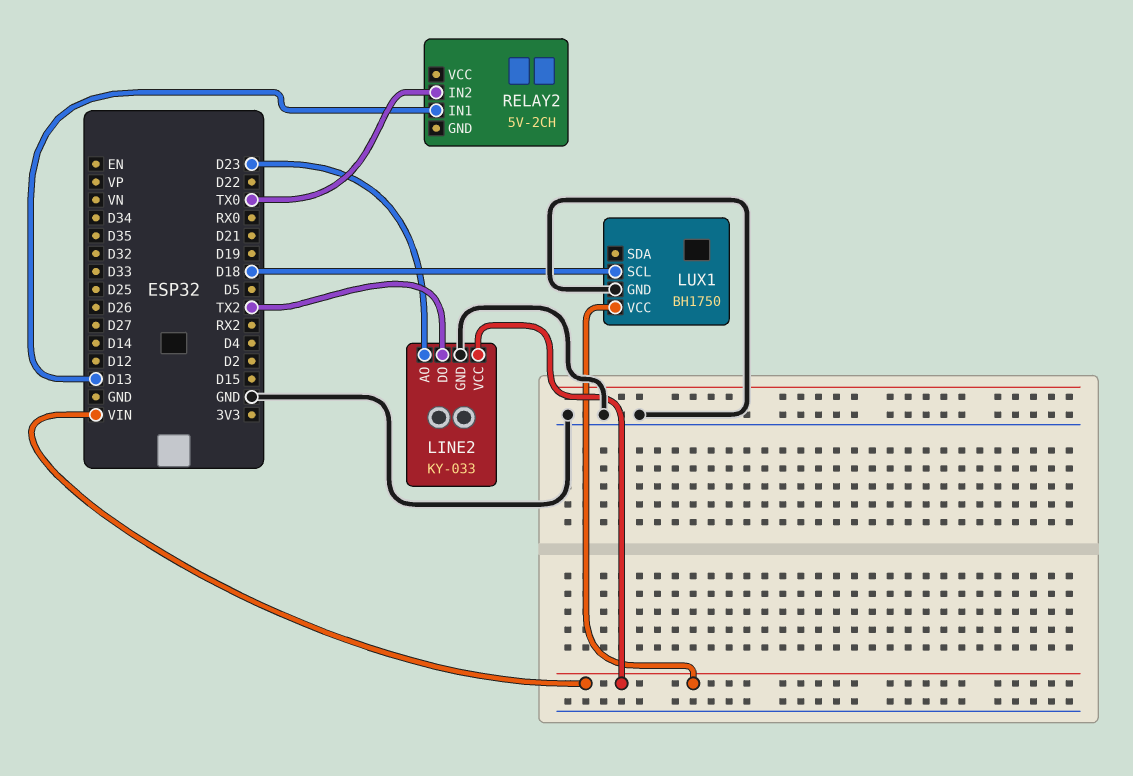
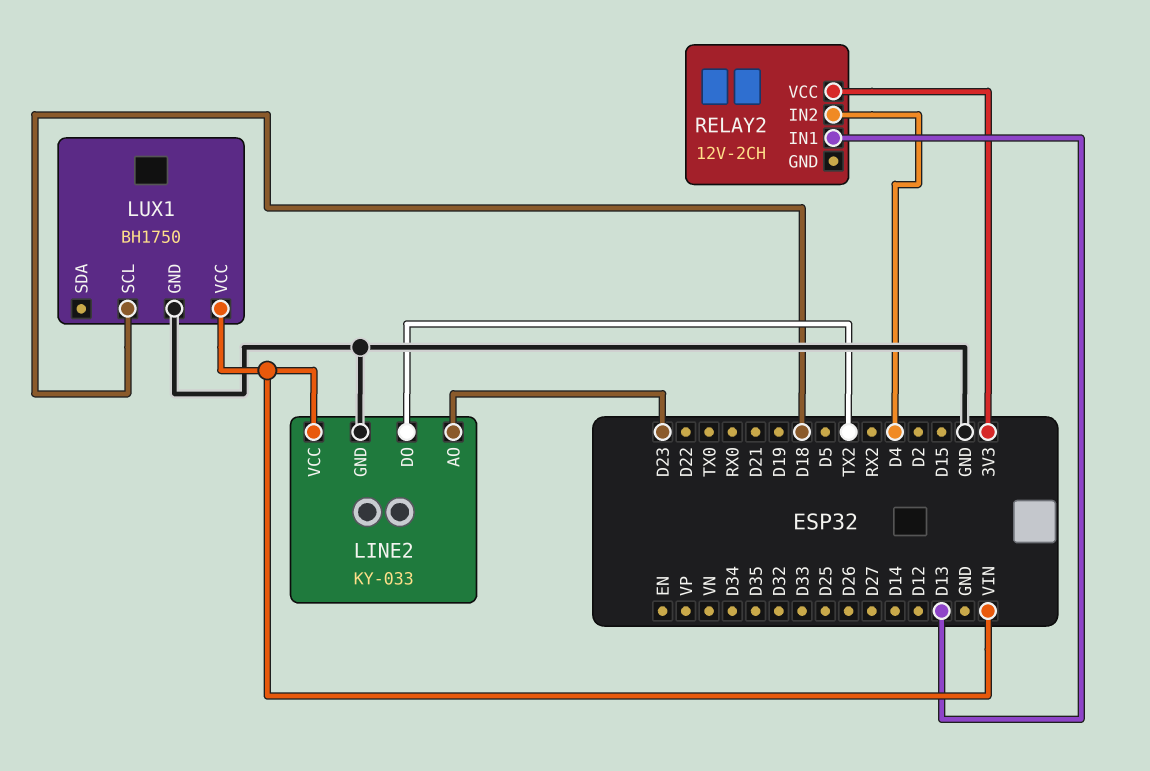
RELAY2: 5V-2CH -> 12V-2CH
RELAY2 pin IN2: TX0 -> D4
RELAY2 pin VCC: none -> 3V3

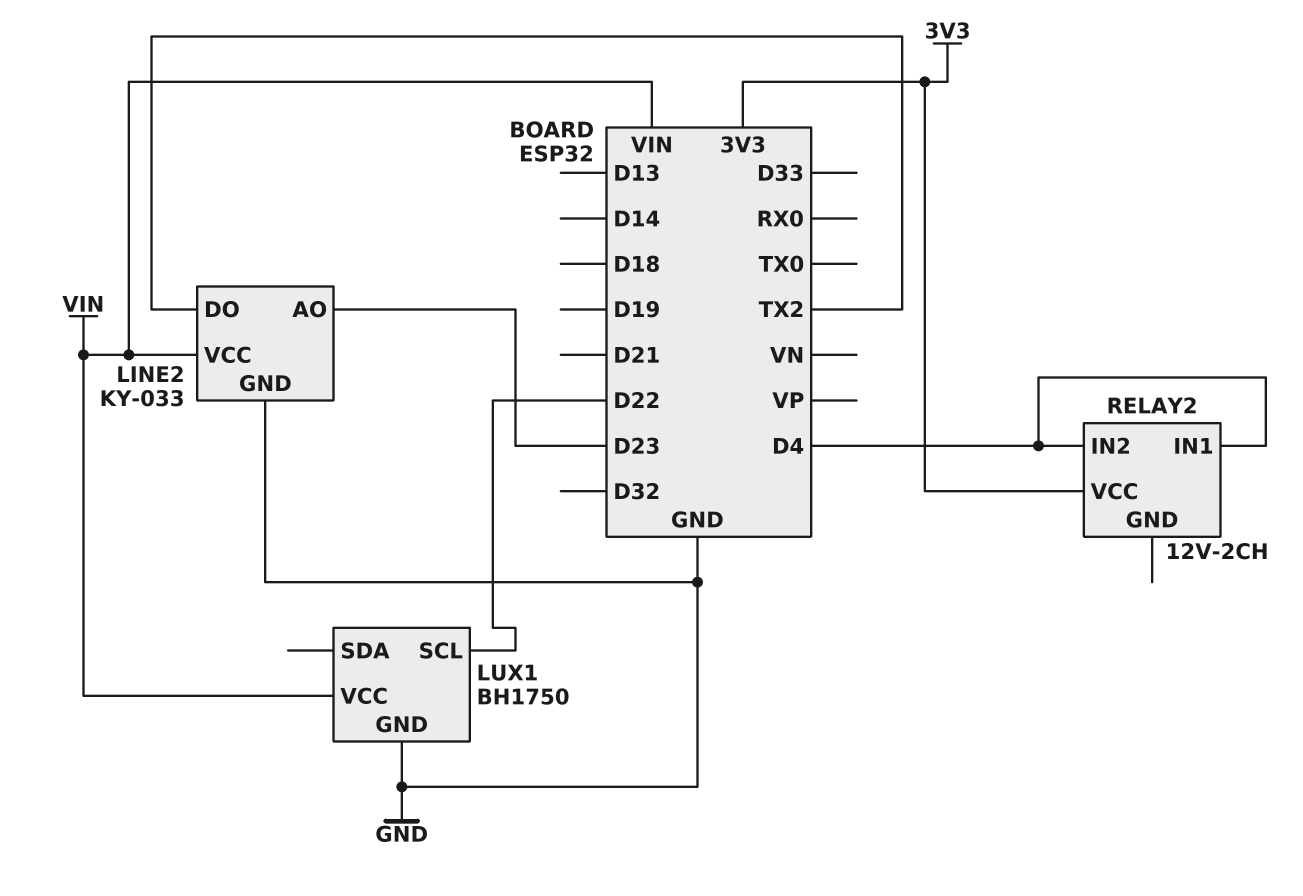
LUX1 pin SCL: D18 -> D22
RELAY2 pin IN1: D13 -> D4

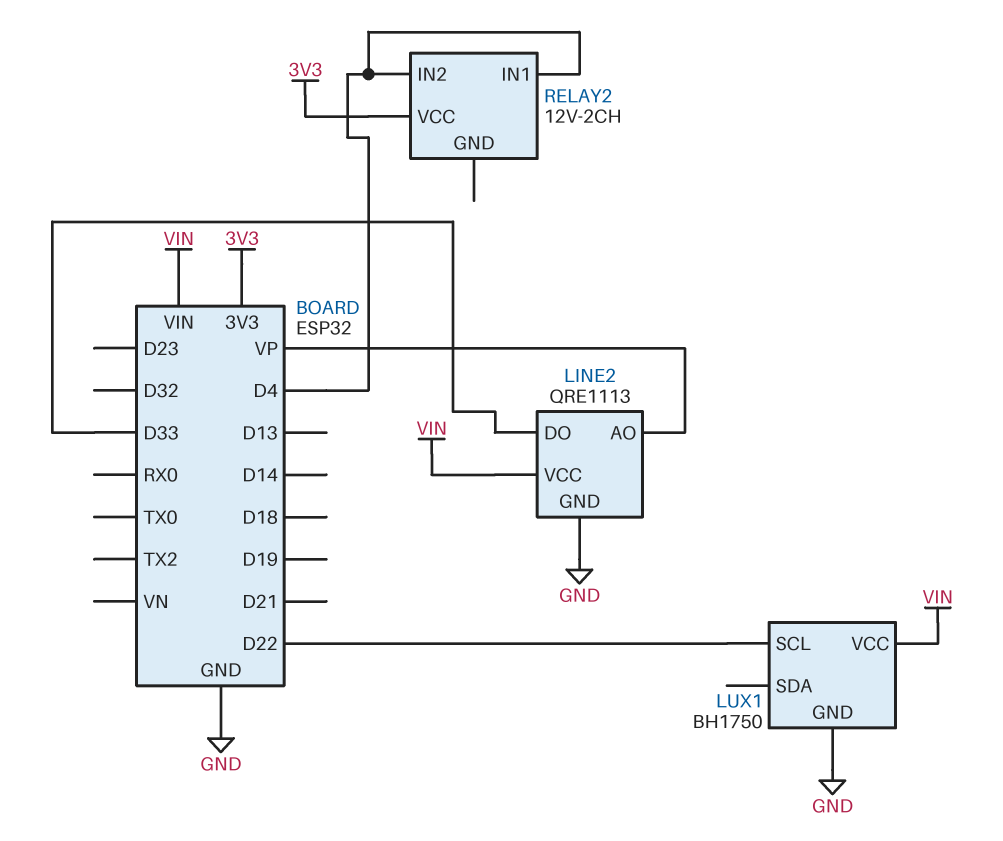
LINE2: KY-033 -> QRE1113
LINE2 pin AO: D23 -> VP
LINE2 pin DO: TX2 -> D33

